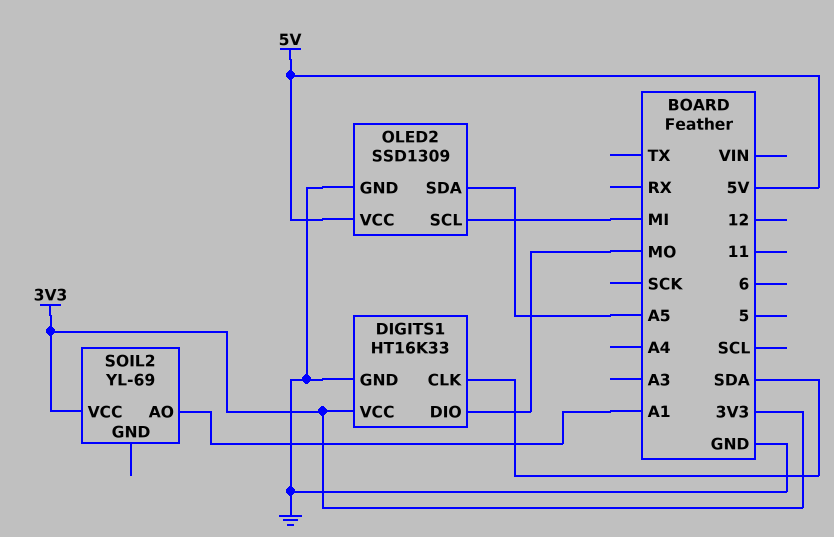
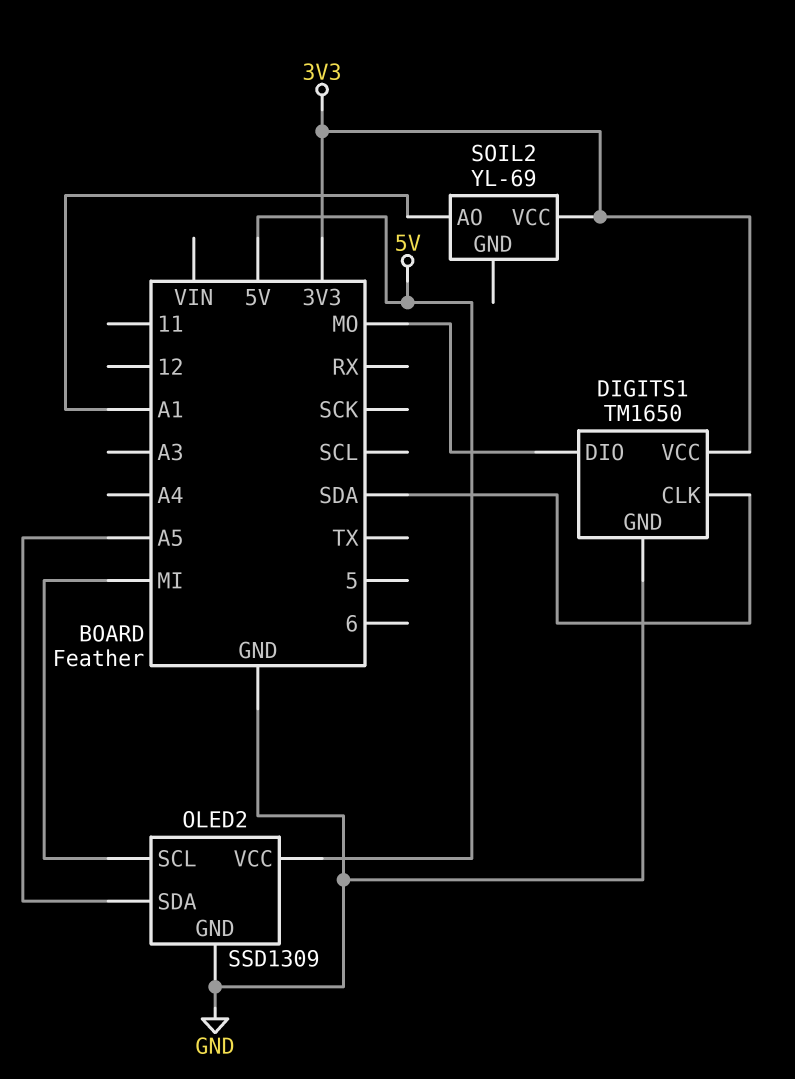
DIGITS1: HT16K33 -> TM1650

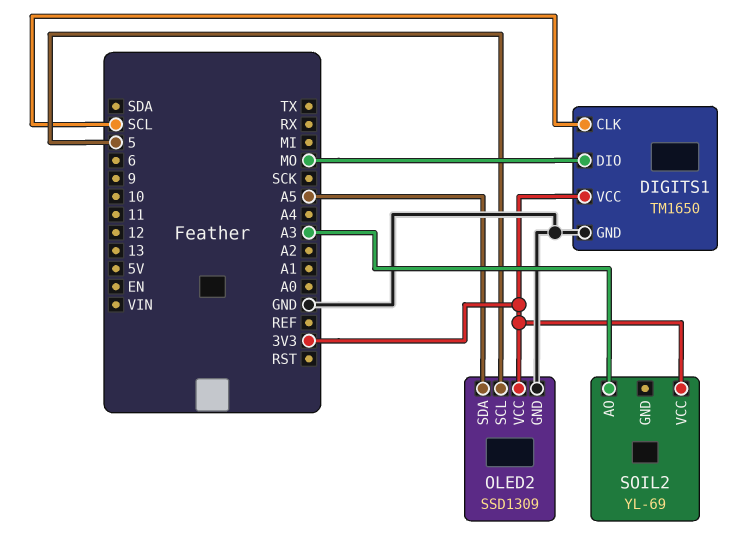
DIGITS1 pin CLK: SDA -> SCL
OLED2 pin SCL: MI -> 5
OLED2 pin VCC: 5V -> 3V3
SOIL2 pin AO: A1 -> A3

